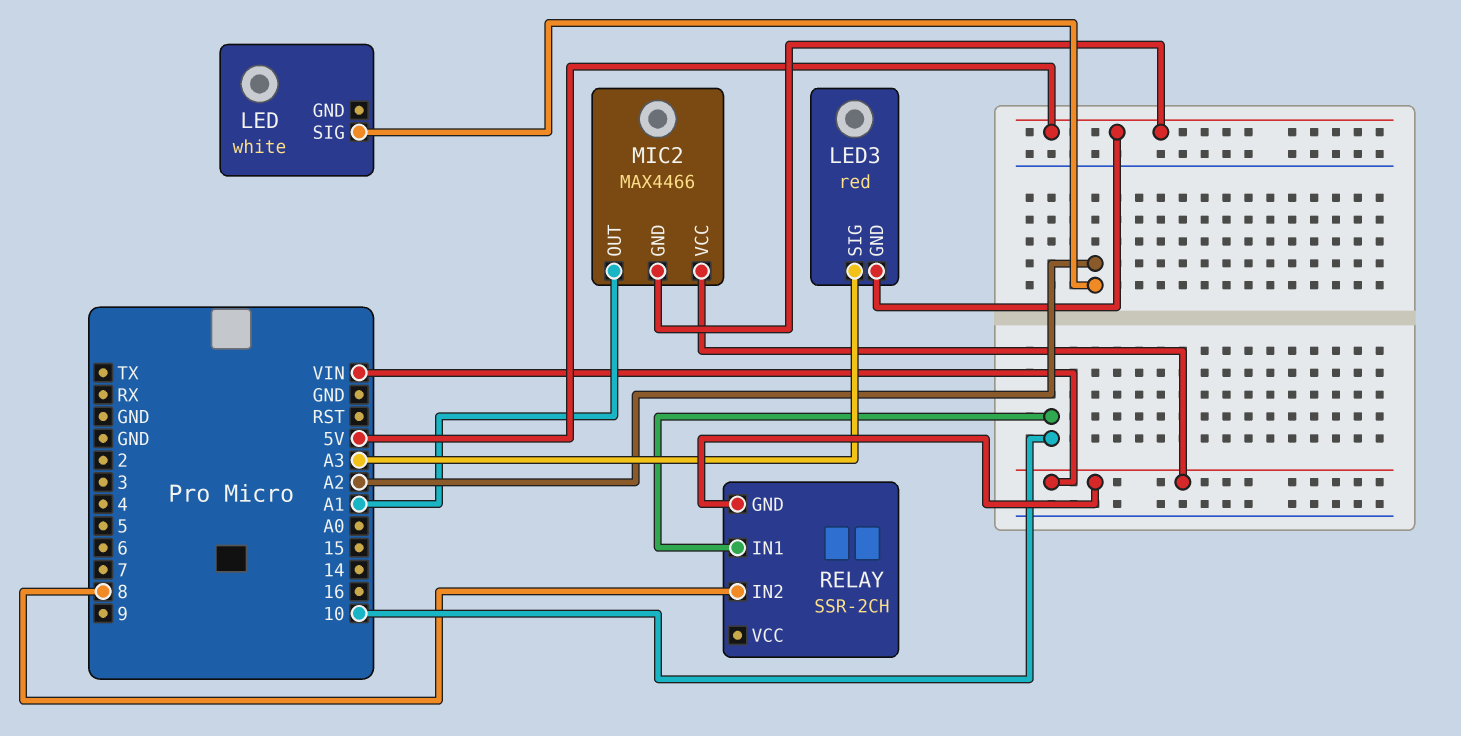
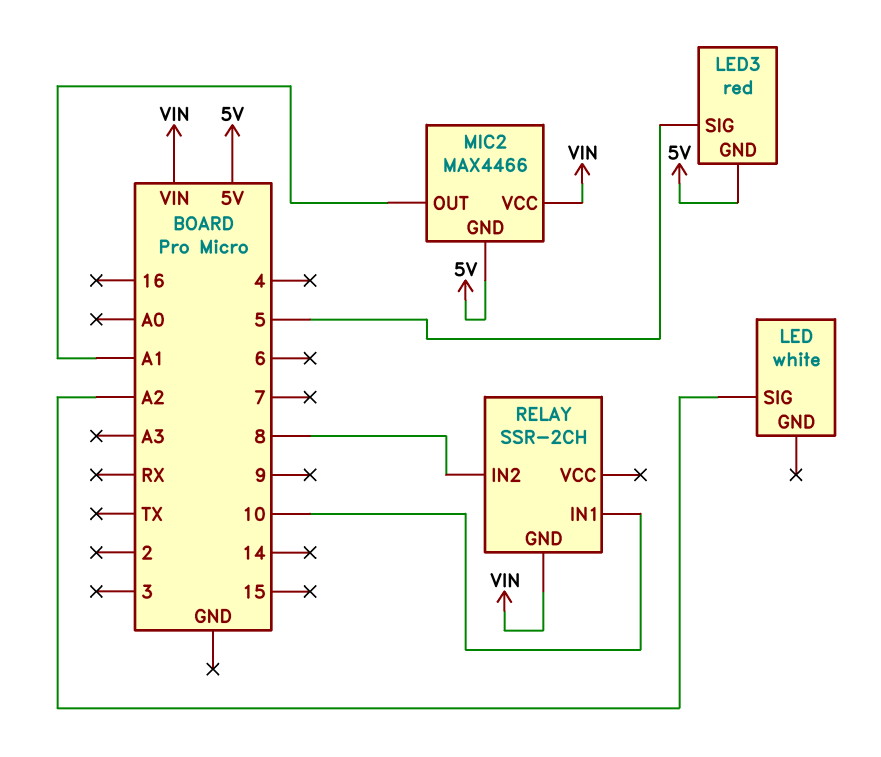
LED3 pin SIG: A3 -> 5

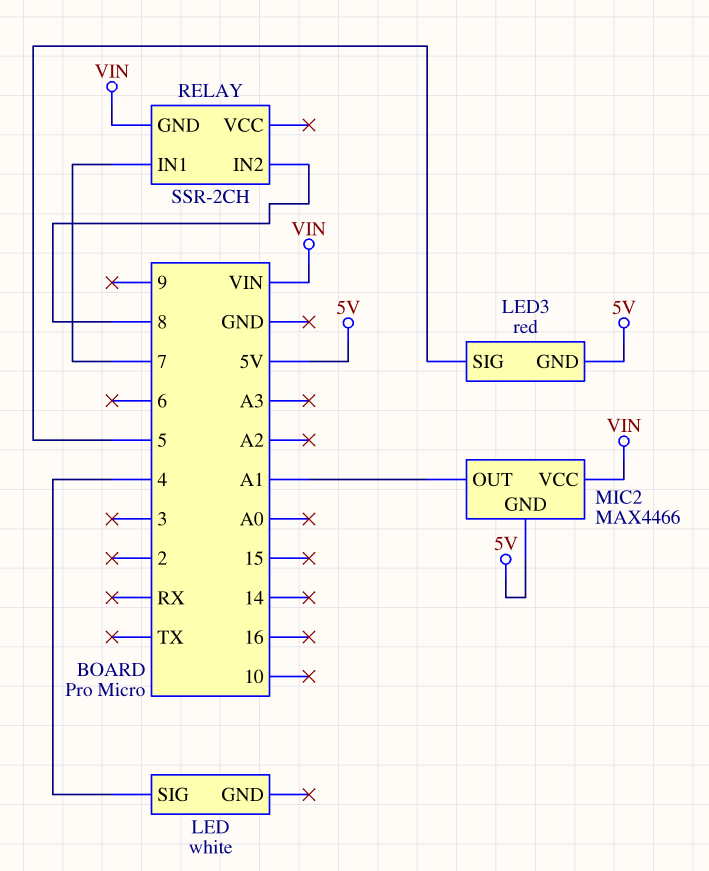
LED pin SIG: A2 -> 4
RELAY pin IN1: 10 -> 7

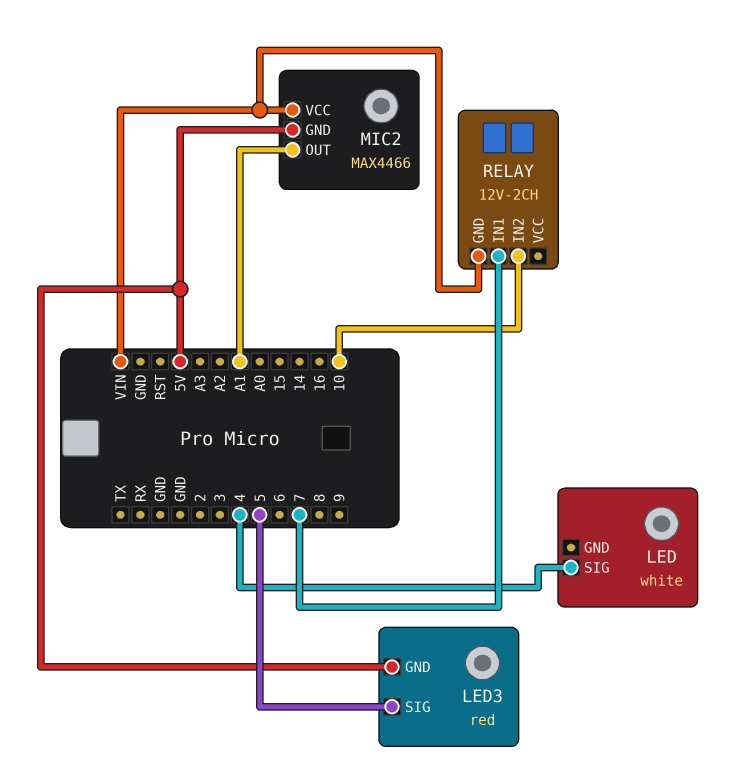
RELAY: SSR-2CH -> 12V-2CH
RELAY pin IN2: 8 -> 10

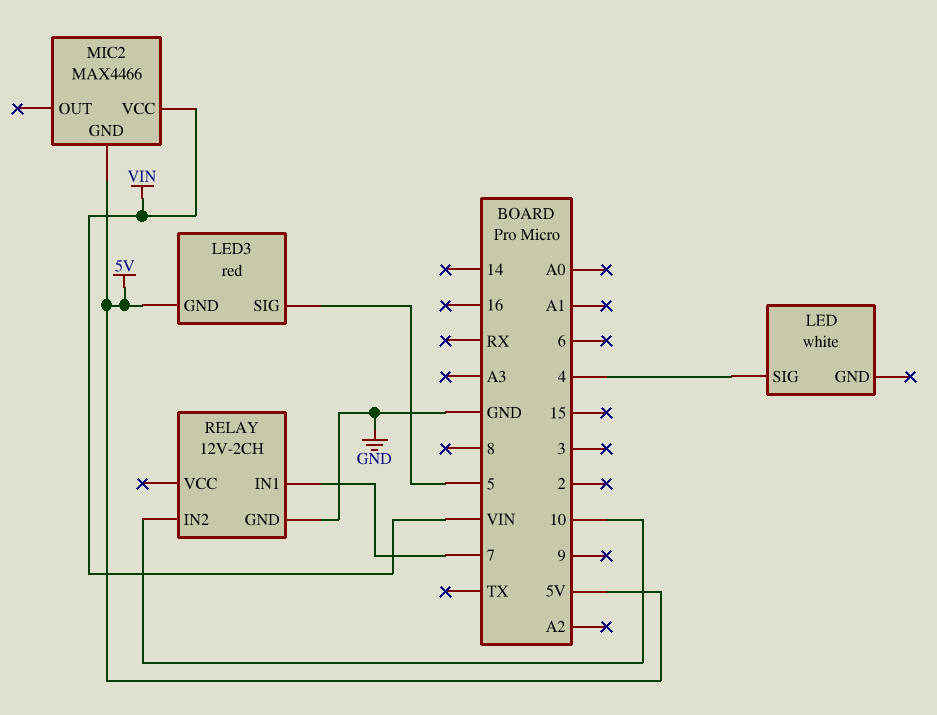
MIC2 pin OUT: A1 -> none
RELAY pin GND: VIN -> GND

